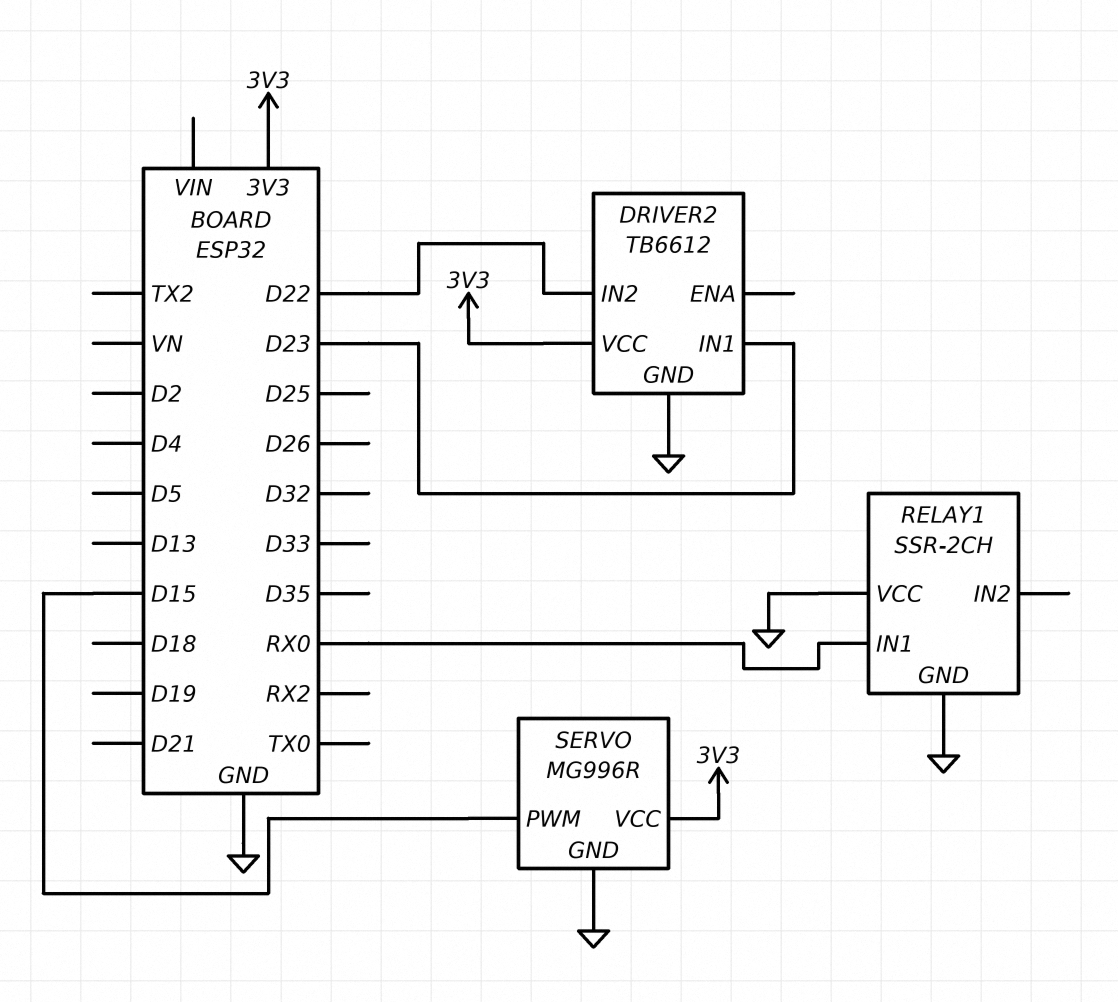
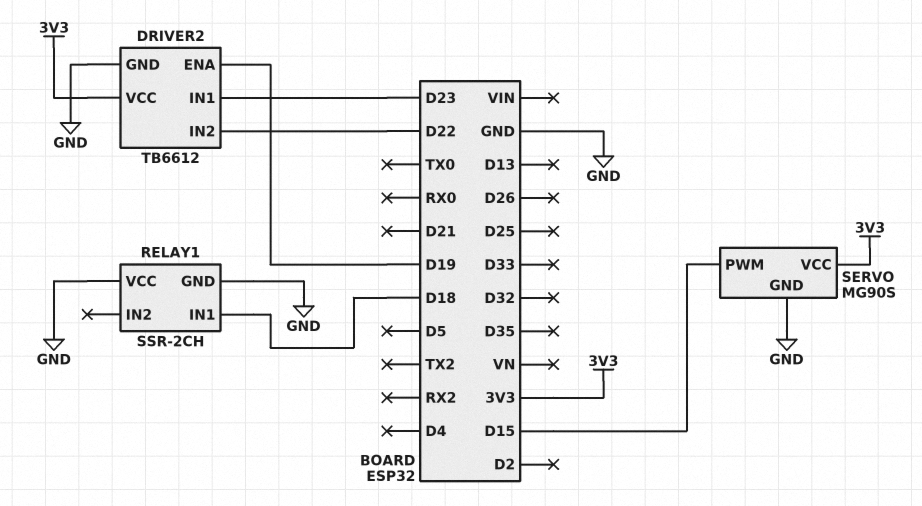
DRIVER2 pin ENA: none -> D19
RELAY1 pin IN1: RX0 -> D18
SERVO: MG996R -> MG90S

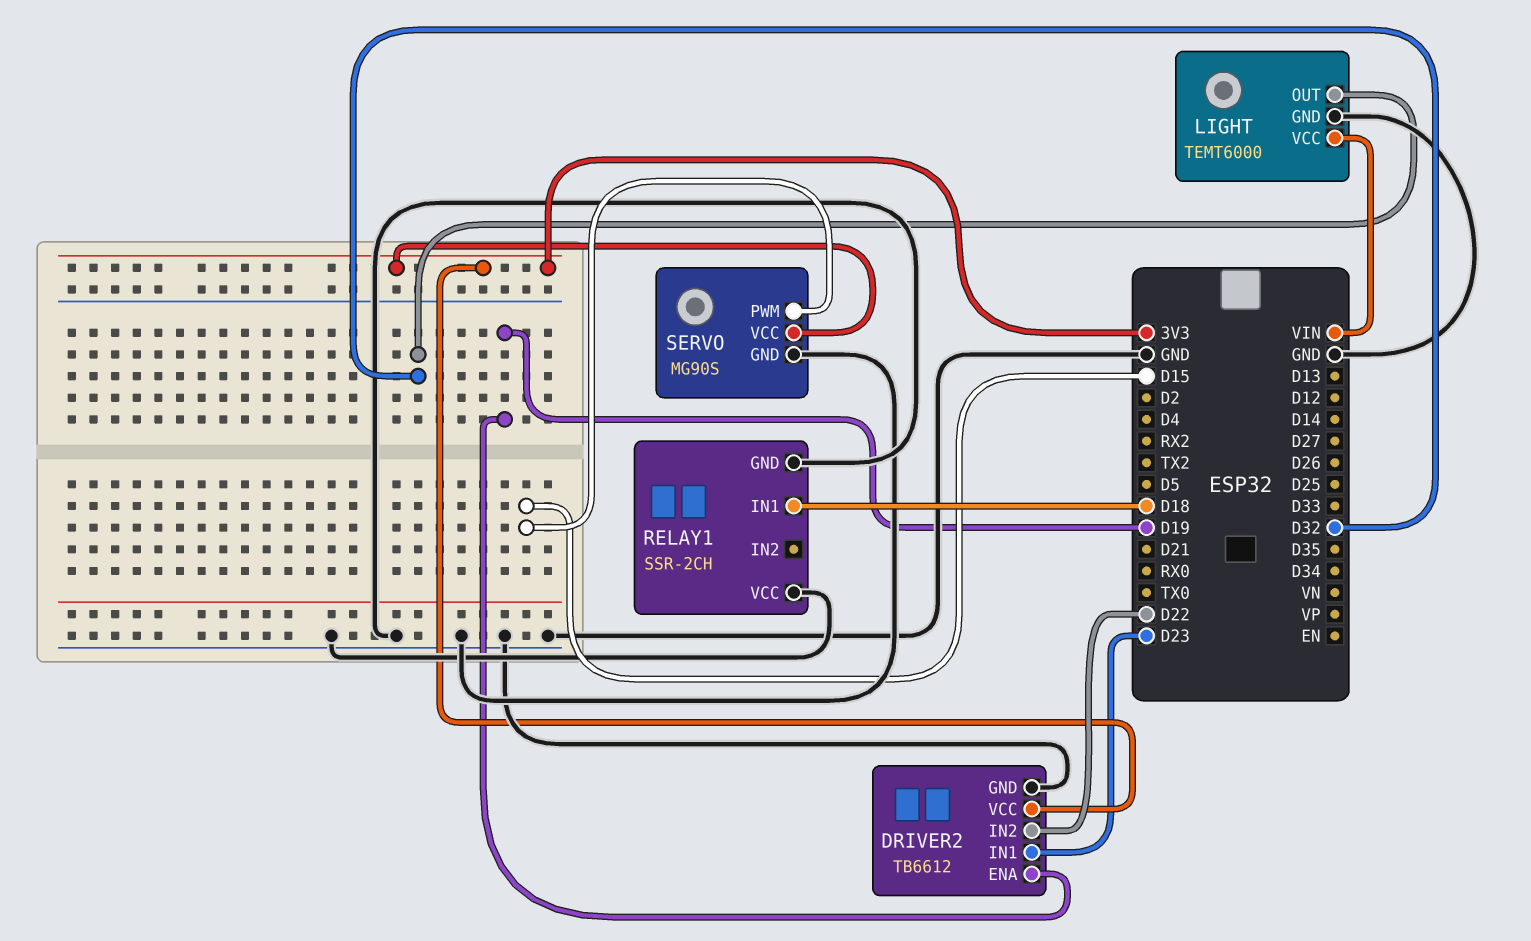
LIGHT: none -> TEMT6000
LIGHT pin GND: none -> GND
LIGHT pin OUT: none -> D32
LIGHT pin VCC: none -> VIN

